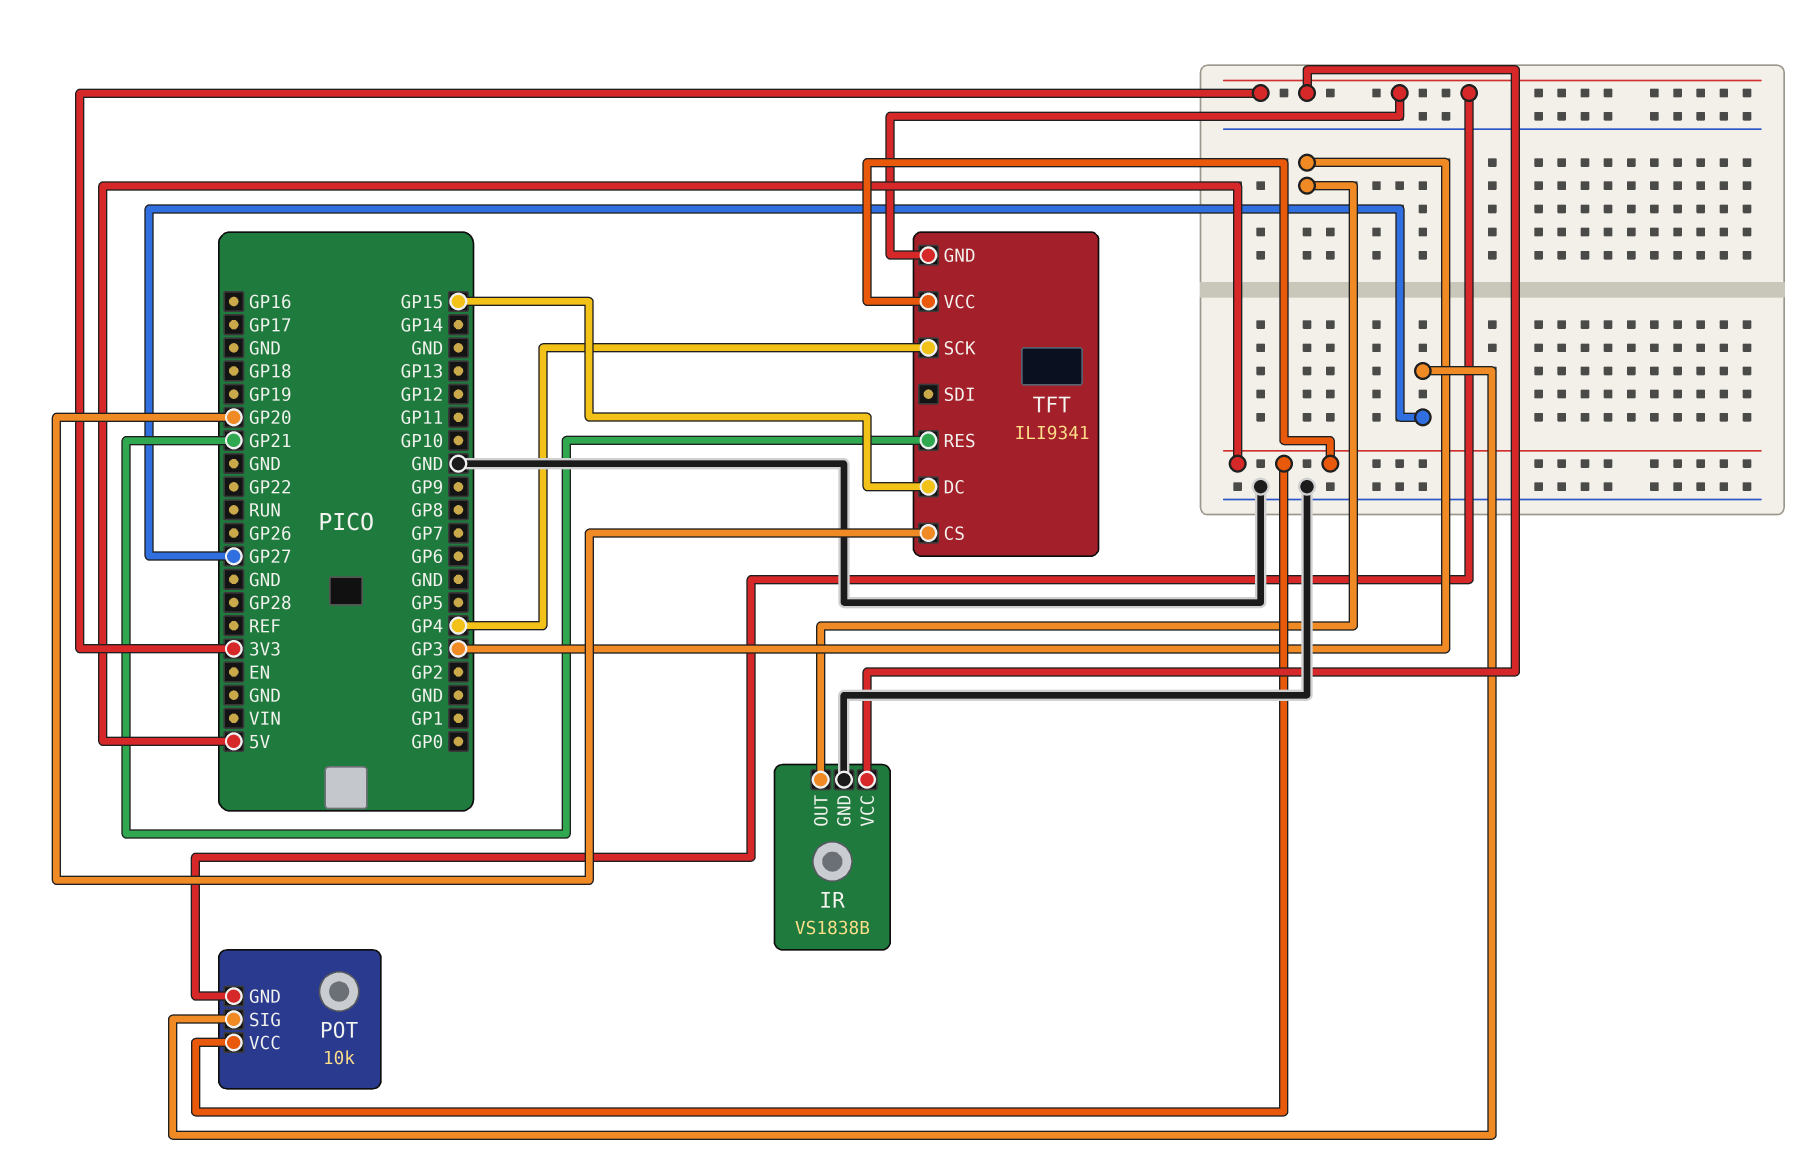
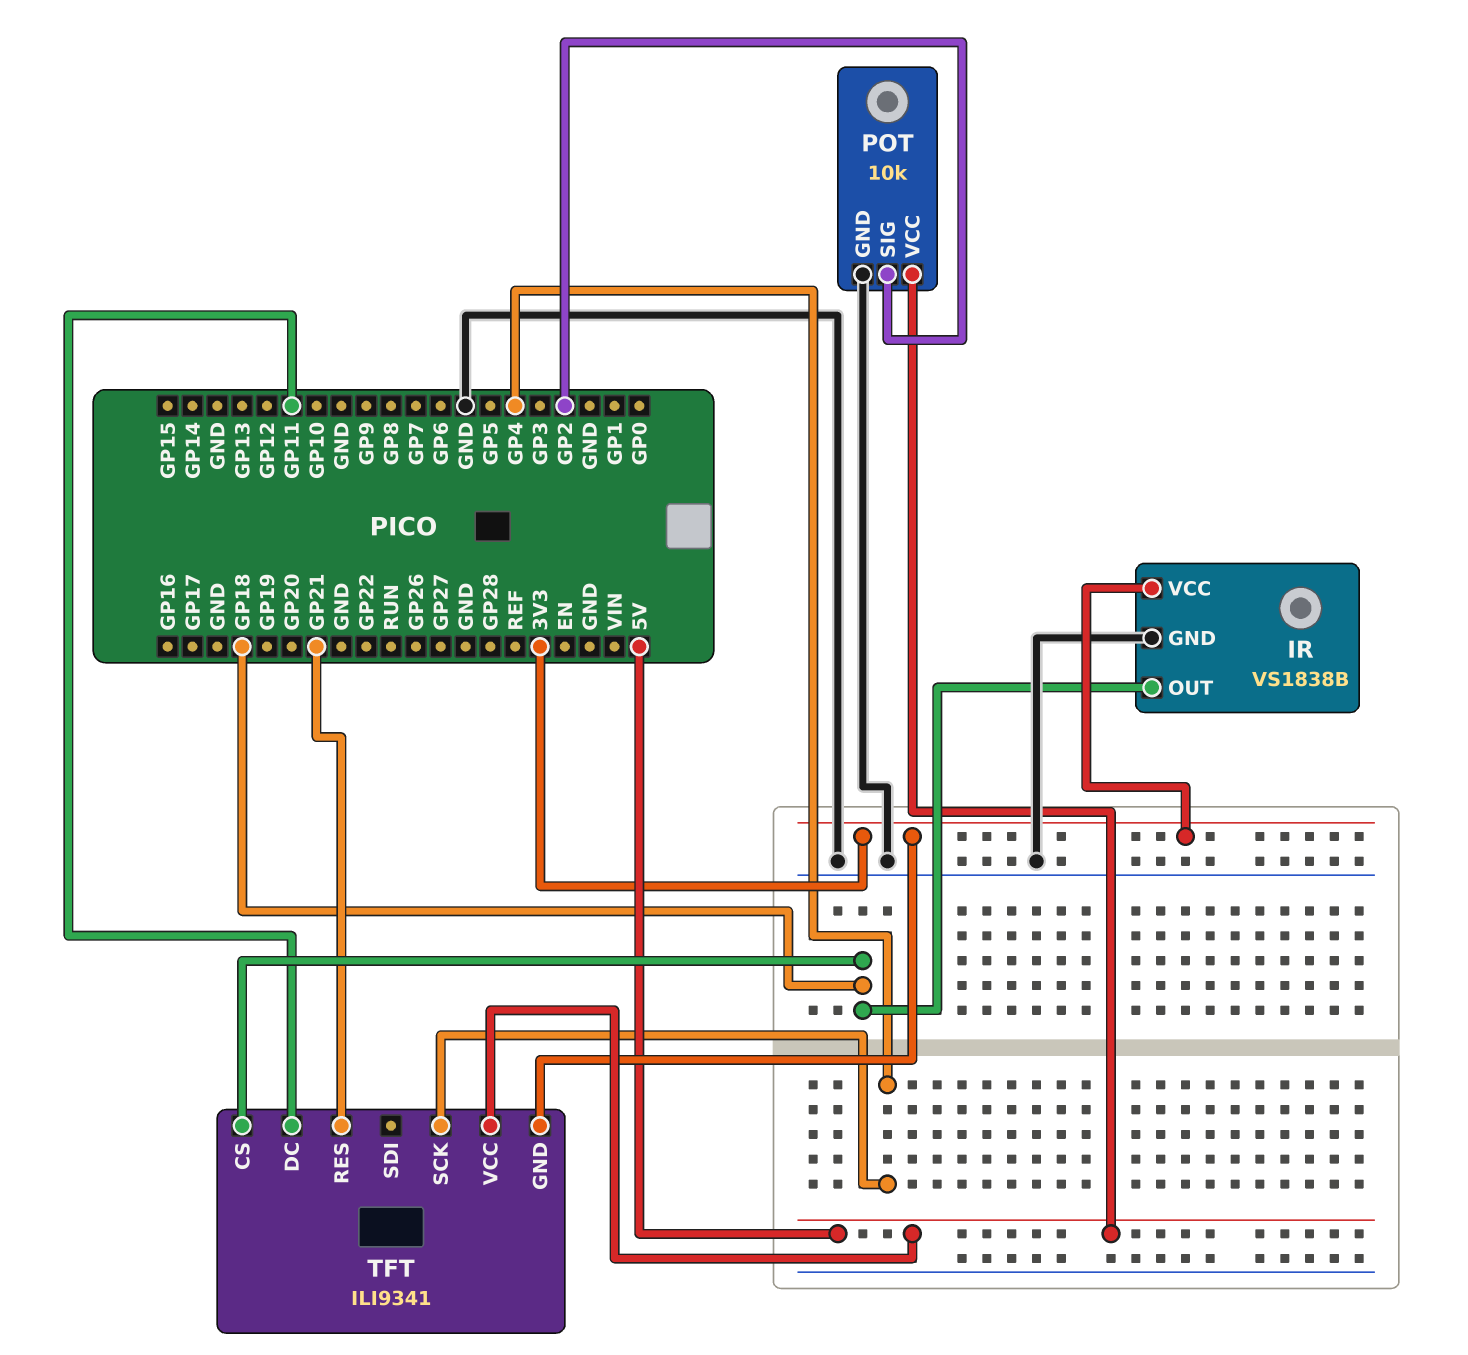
IR pin OUT: GP3 -> GP18
POT pin GND: 3V3 -> GND
POT pin SIG: GP27 -> GP2
TFT pin CS: GP20 -> GP18
TFT pin DC: GP15 -> GP11

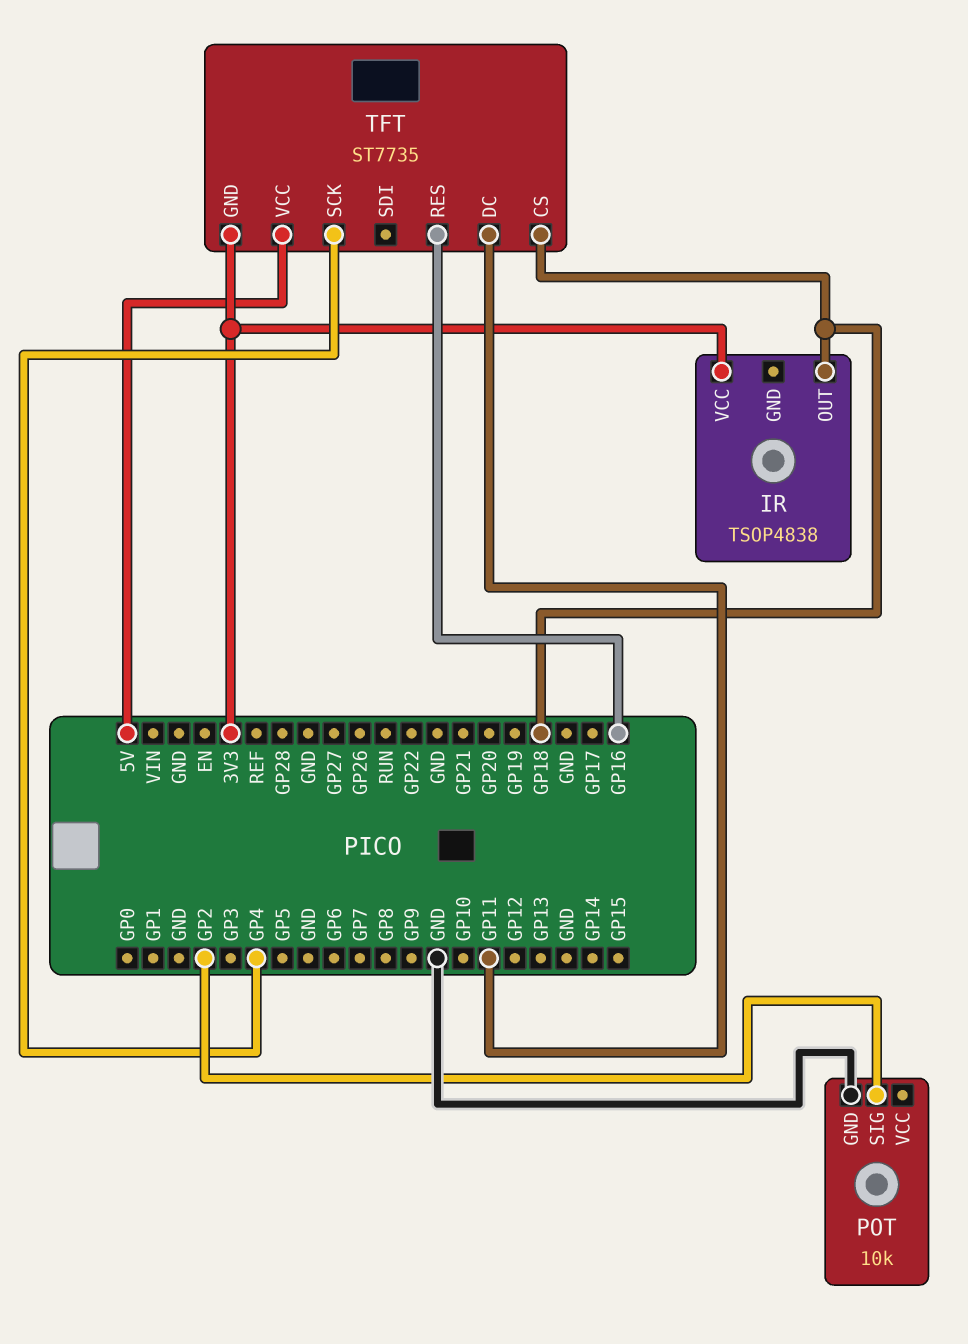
IR: VS1838B -> TSOP4838
IR pin GND: GND -> none
POT pin VCC: 5V -> none
TFT: ILI9341 -> ST7735
TFT pin RES: GP21 -> GP16

